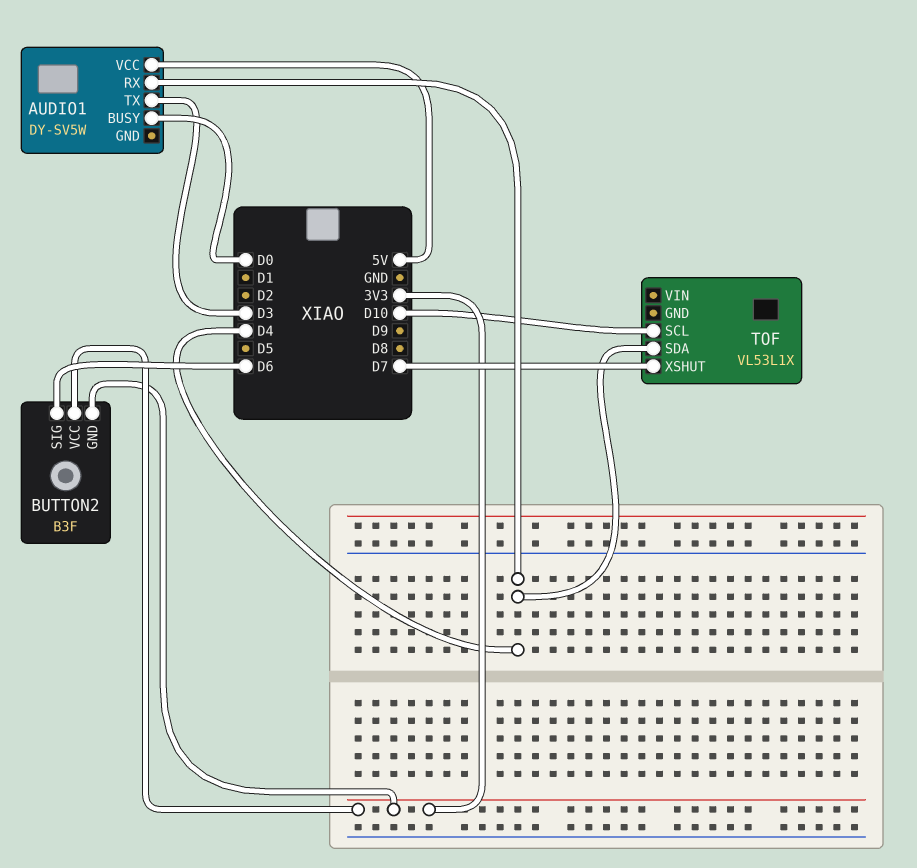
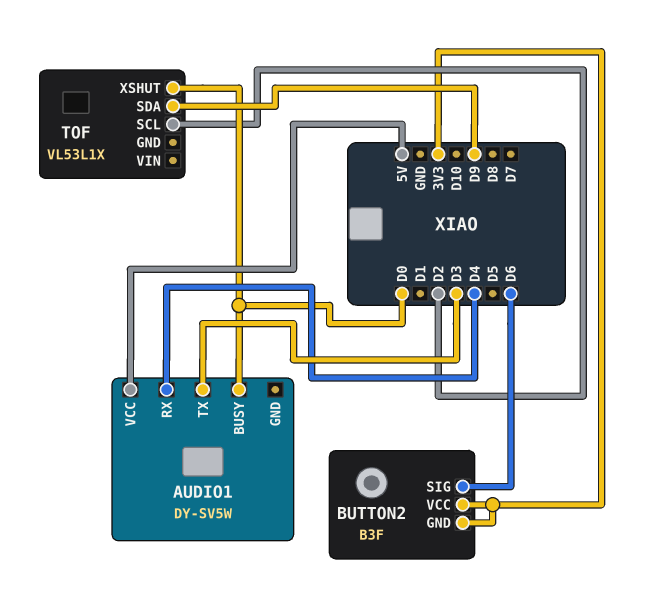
TOF pin SCL: D10 -> D2
TOF pin SDA: D4 -> D9
TOF pin XSHUT: D7 -> D0

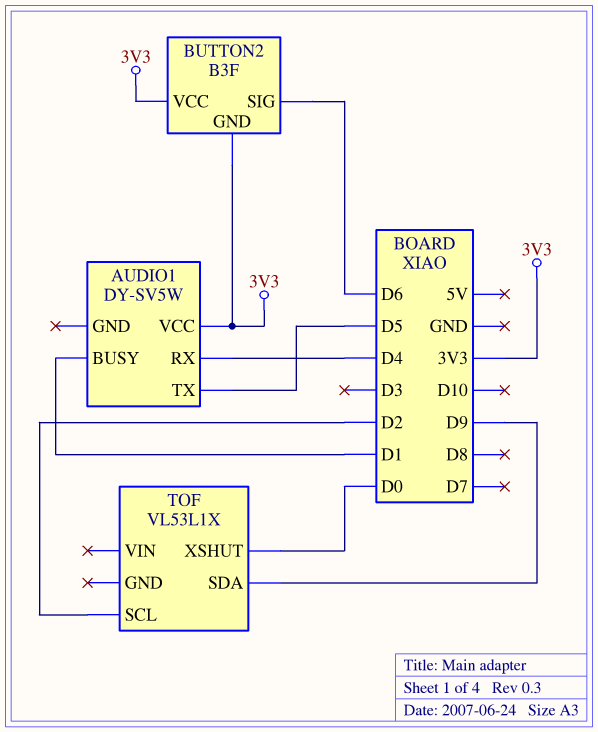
AUDIO1 pin BUSY: D0 -> D1
AUDIO1 pin TX: D3 -> D5
AUDIO1 pin VCC: 5V -> 3V3

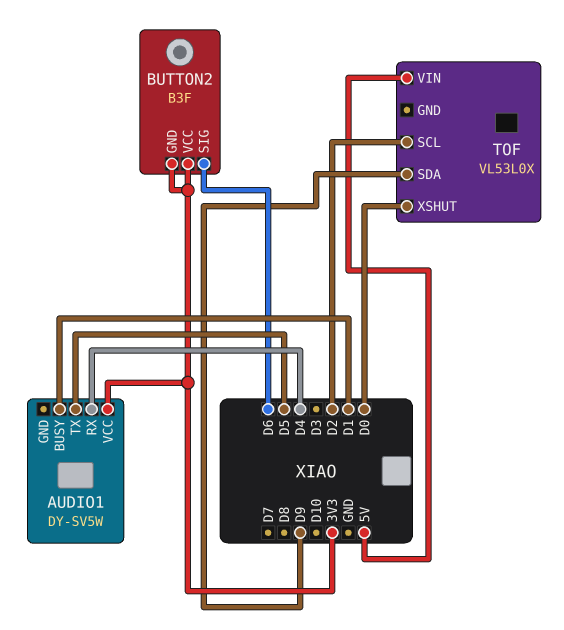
TOF: VL53L1X -> VL53L0X
TOF pin VIN: none -> 5V

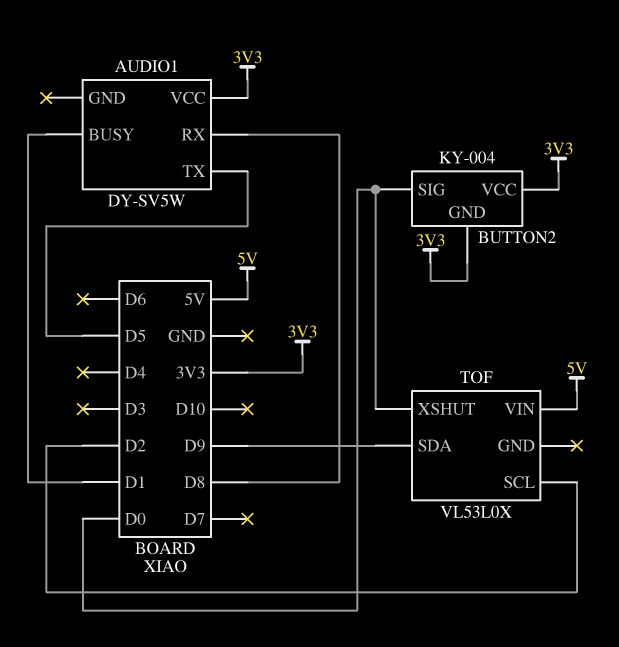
AUDIO1 pin RX: D4 -> D8
BUTTON2: B3F -> KY-004
BUTTON2 pin SIG: D6 -> D0

